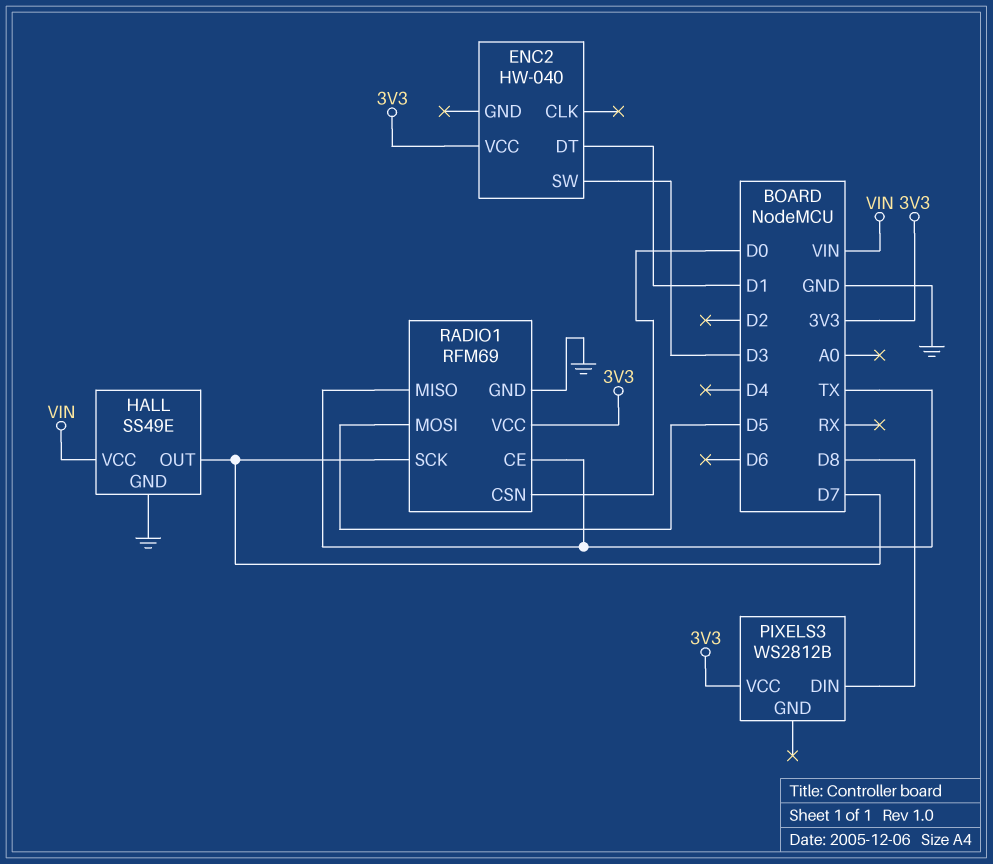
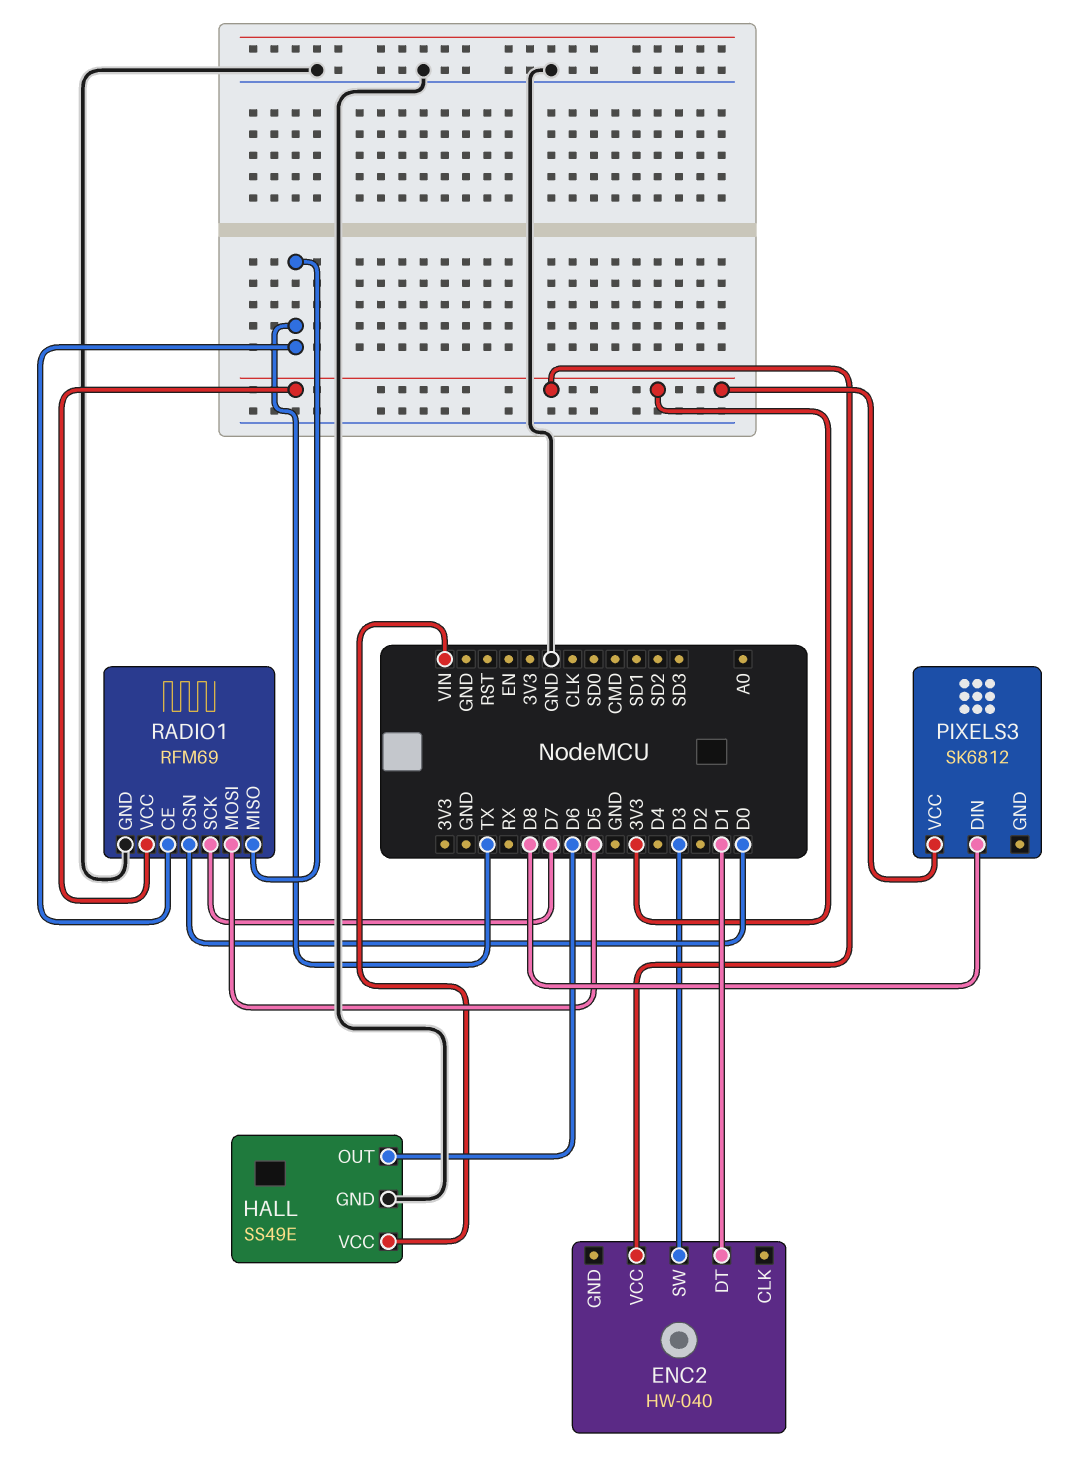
HALL pin OUT: D7 -> D6
PIXELS3: WS2812B -> SK6812

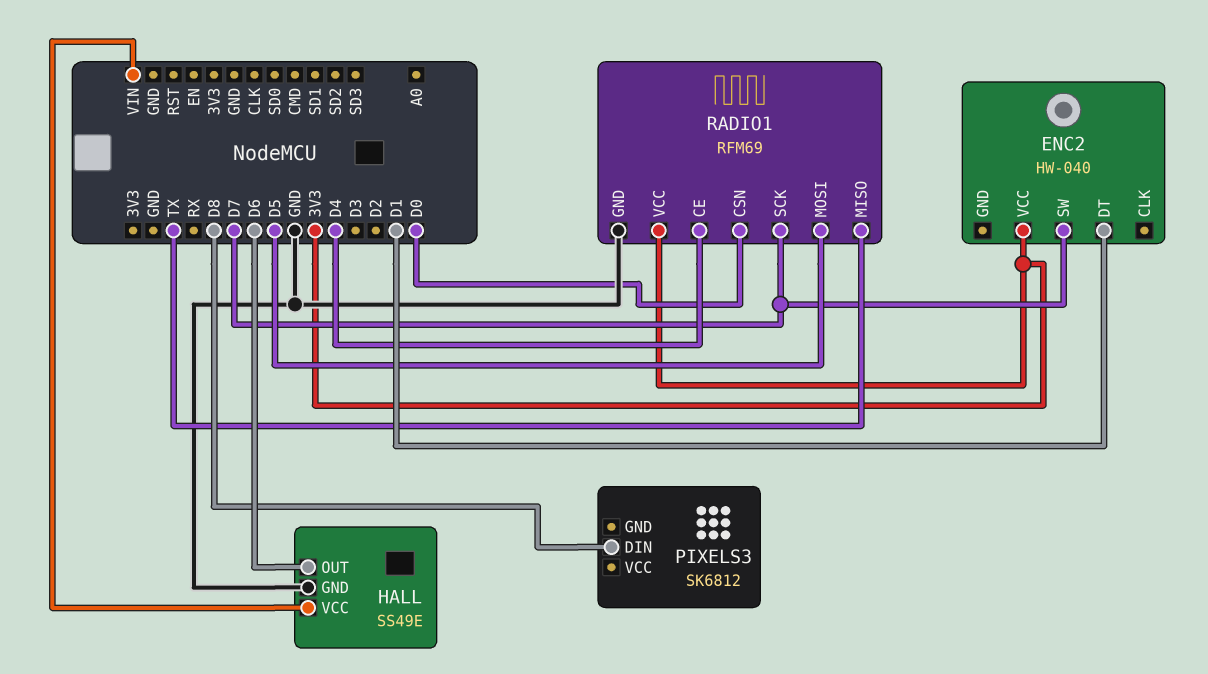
ENC2 pin SW: D3 -> D7
PIXELS3 pin VCC: 3V3 -> none
RADIO1 pin CE: TX -> D4

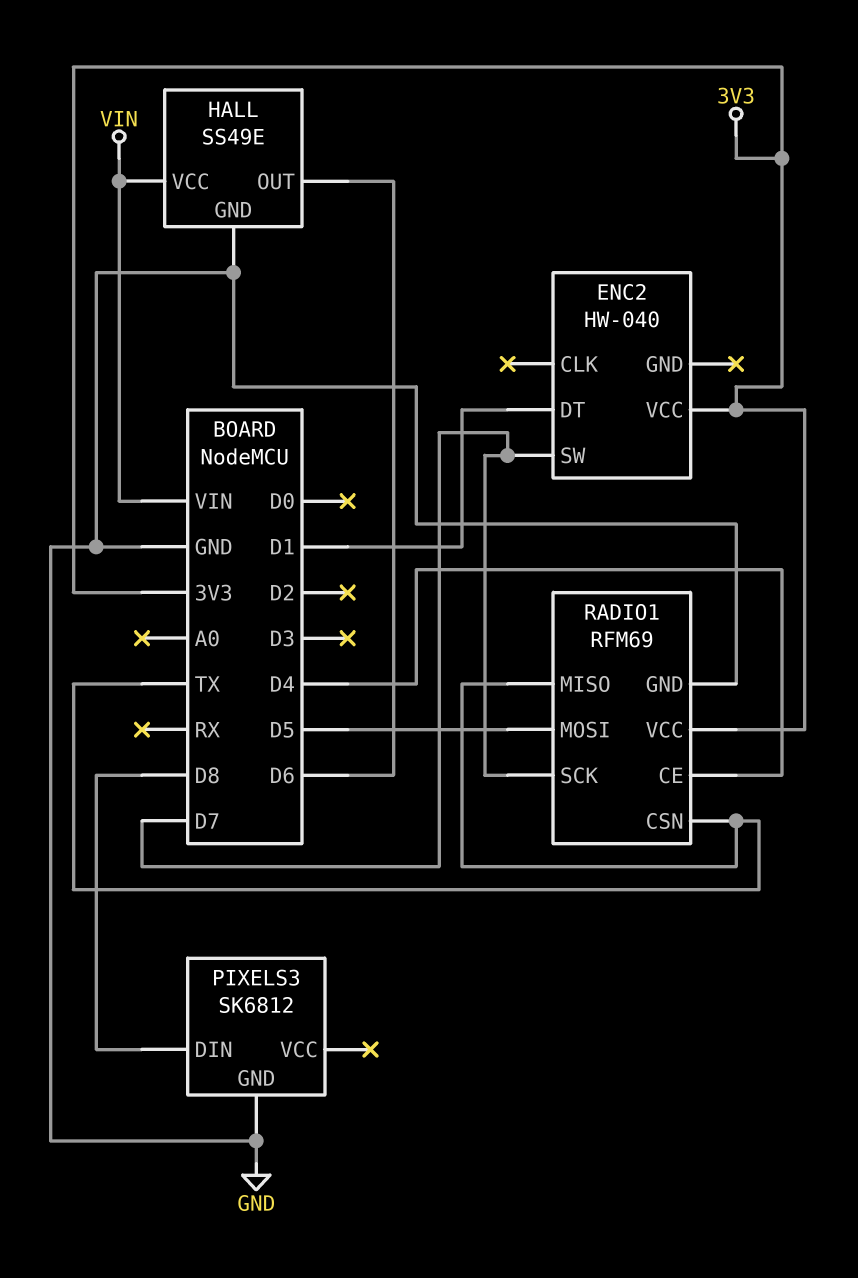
PIXELS3 pin GND: none -> GND
RADIO1 pin CSN: D0 -> TX

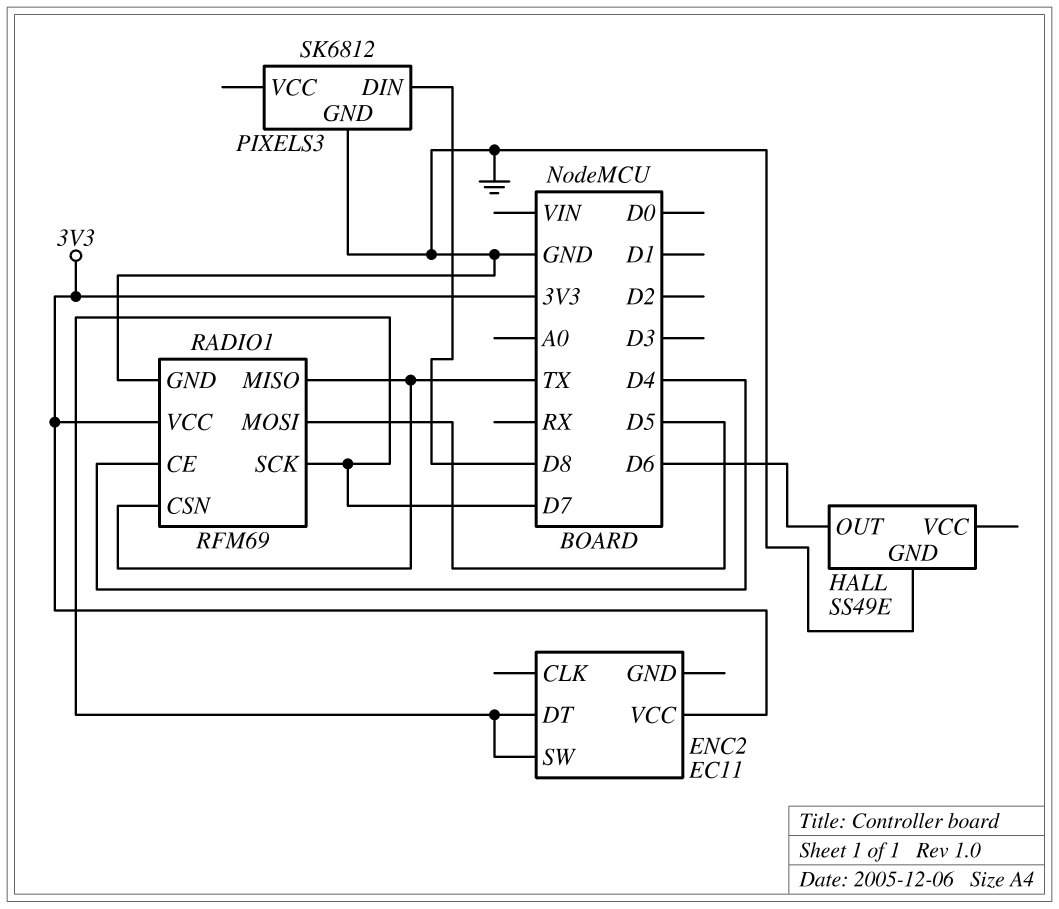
ENC2: HW-040 -> EC11
ENC2 pin DT: D1 -> D7
HALL pin VCC: VIN -> none

